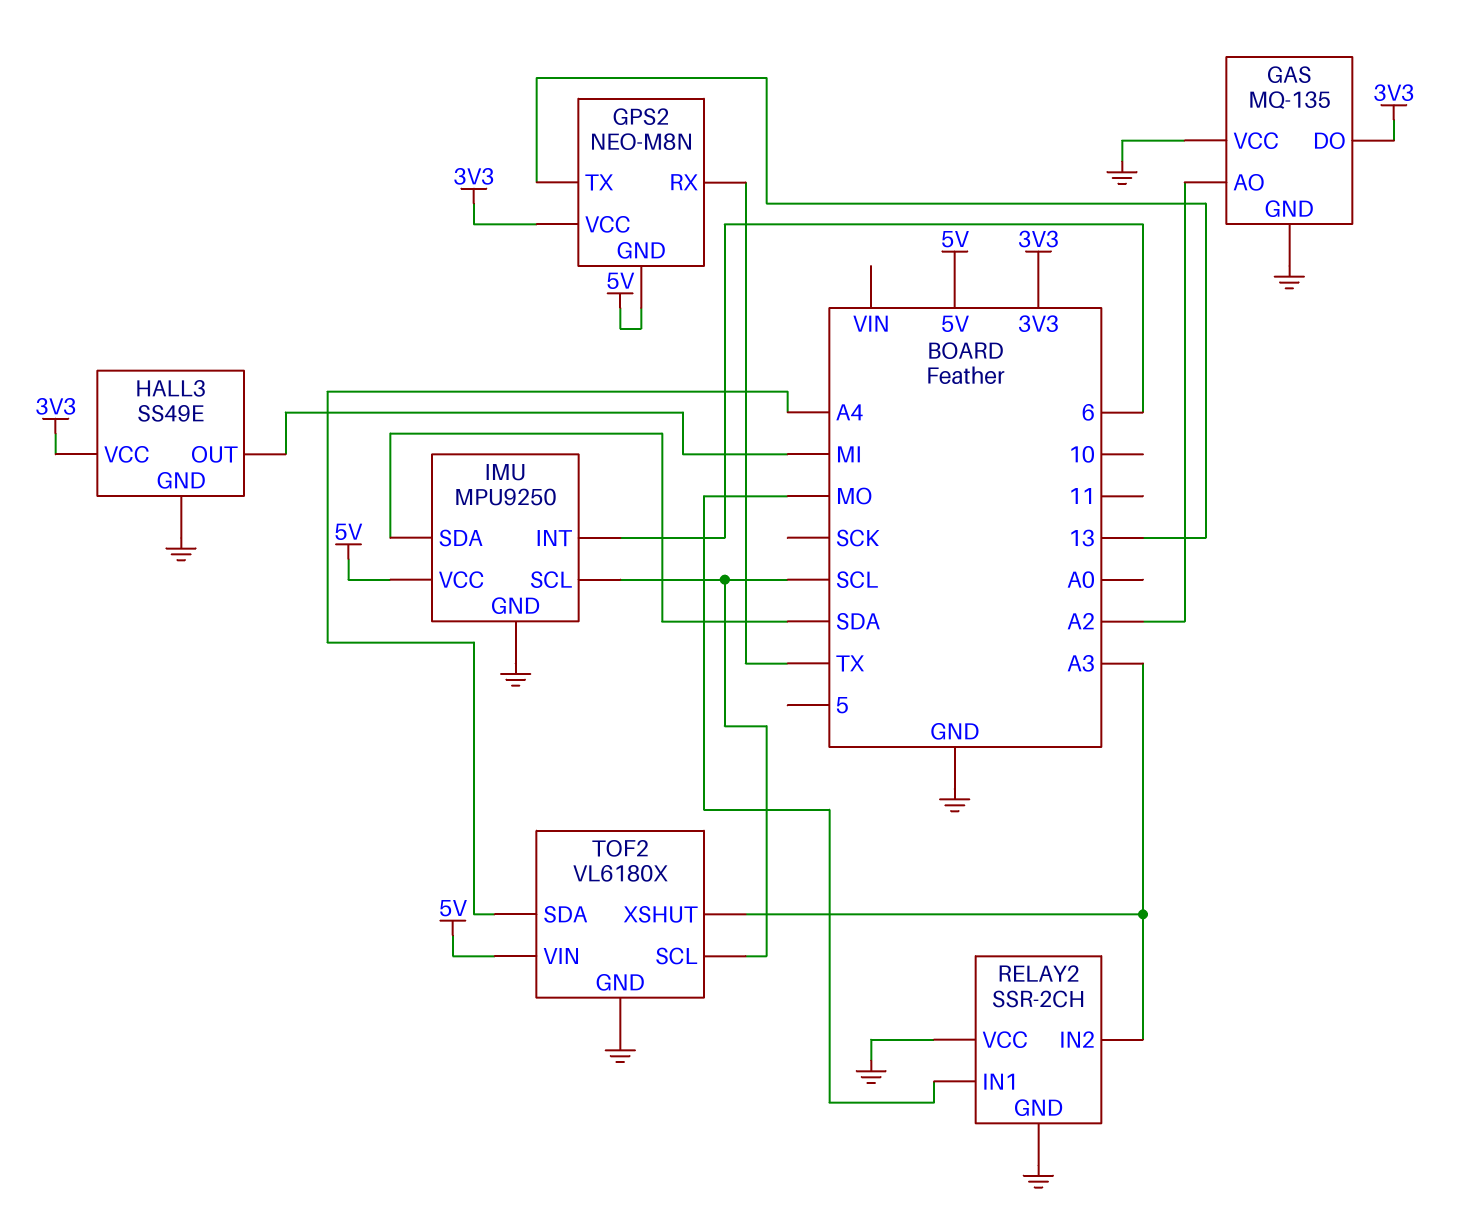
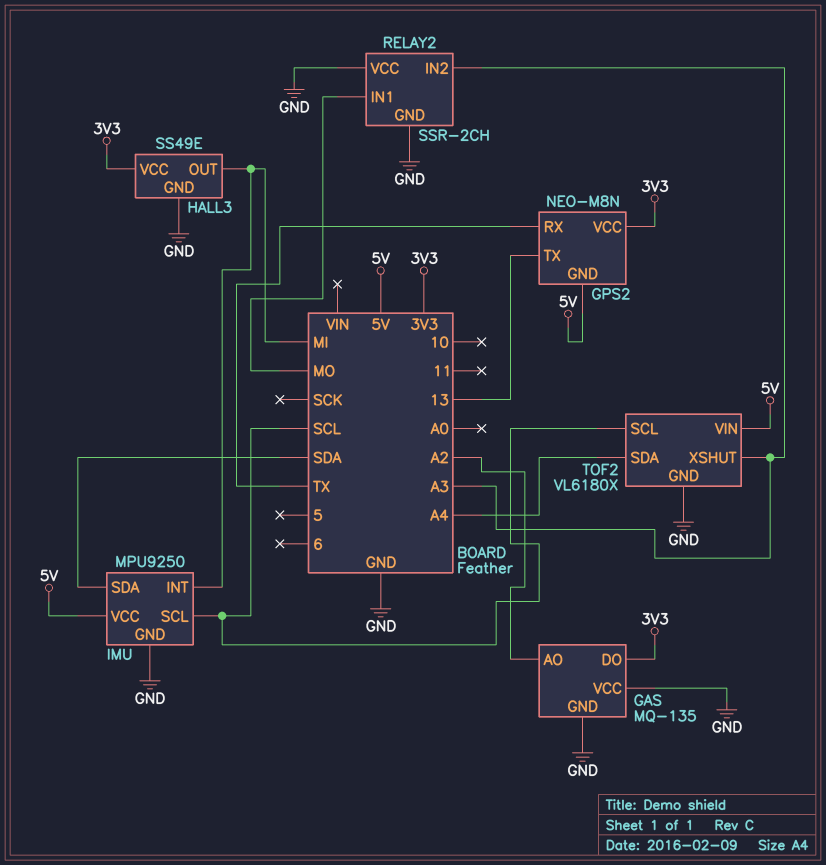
IMU pin INT: 6 -> MI

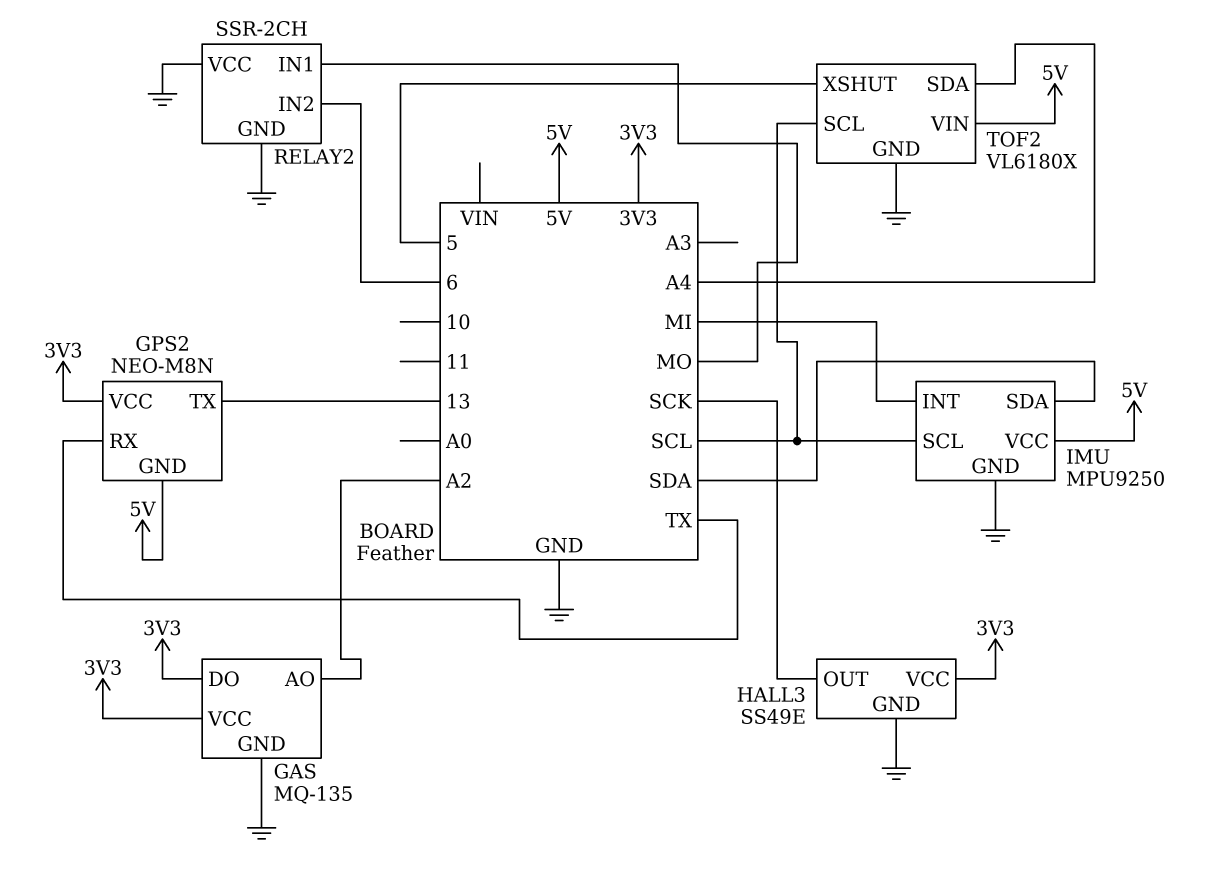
GAS pin VCC: GND -> 3V3
HALL3 pin OUT: MI -> SCK
RELAY2 pin IN2: A3 -> 6
TOF2 pin XSHUT: A3 -> 5

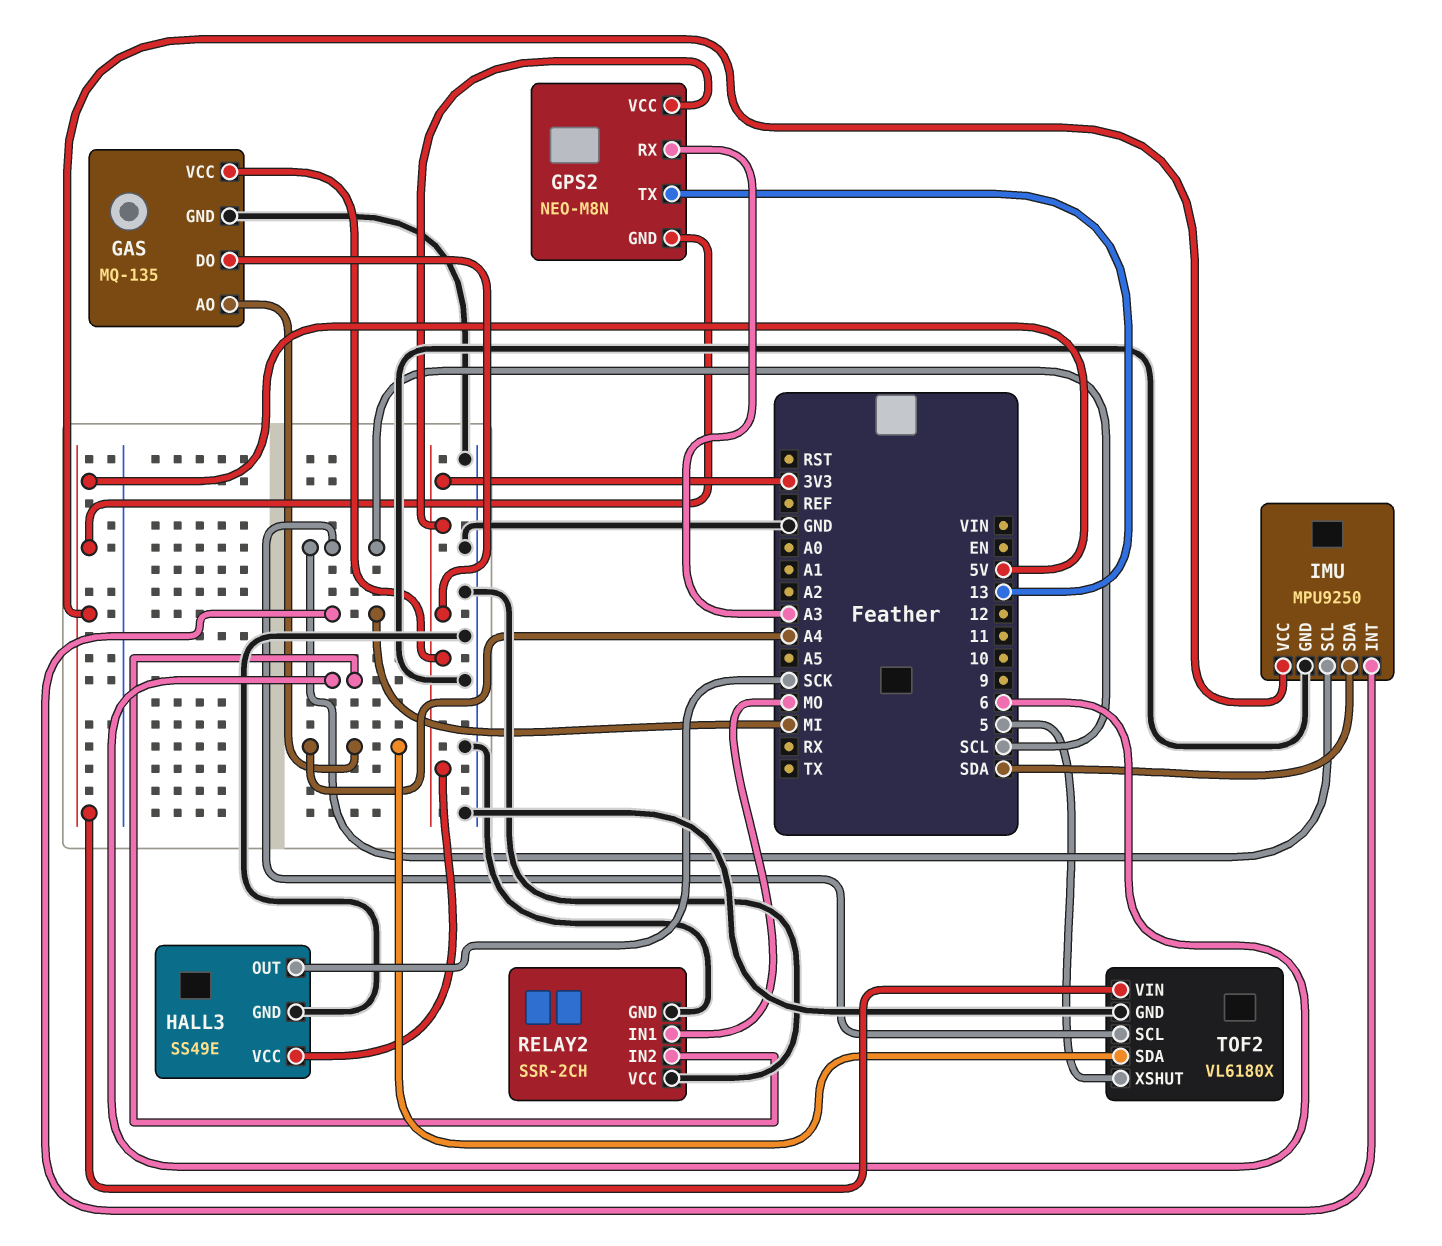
GAS pin AO: A2 -> A4
GPS2 pin RX: TX -> A3

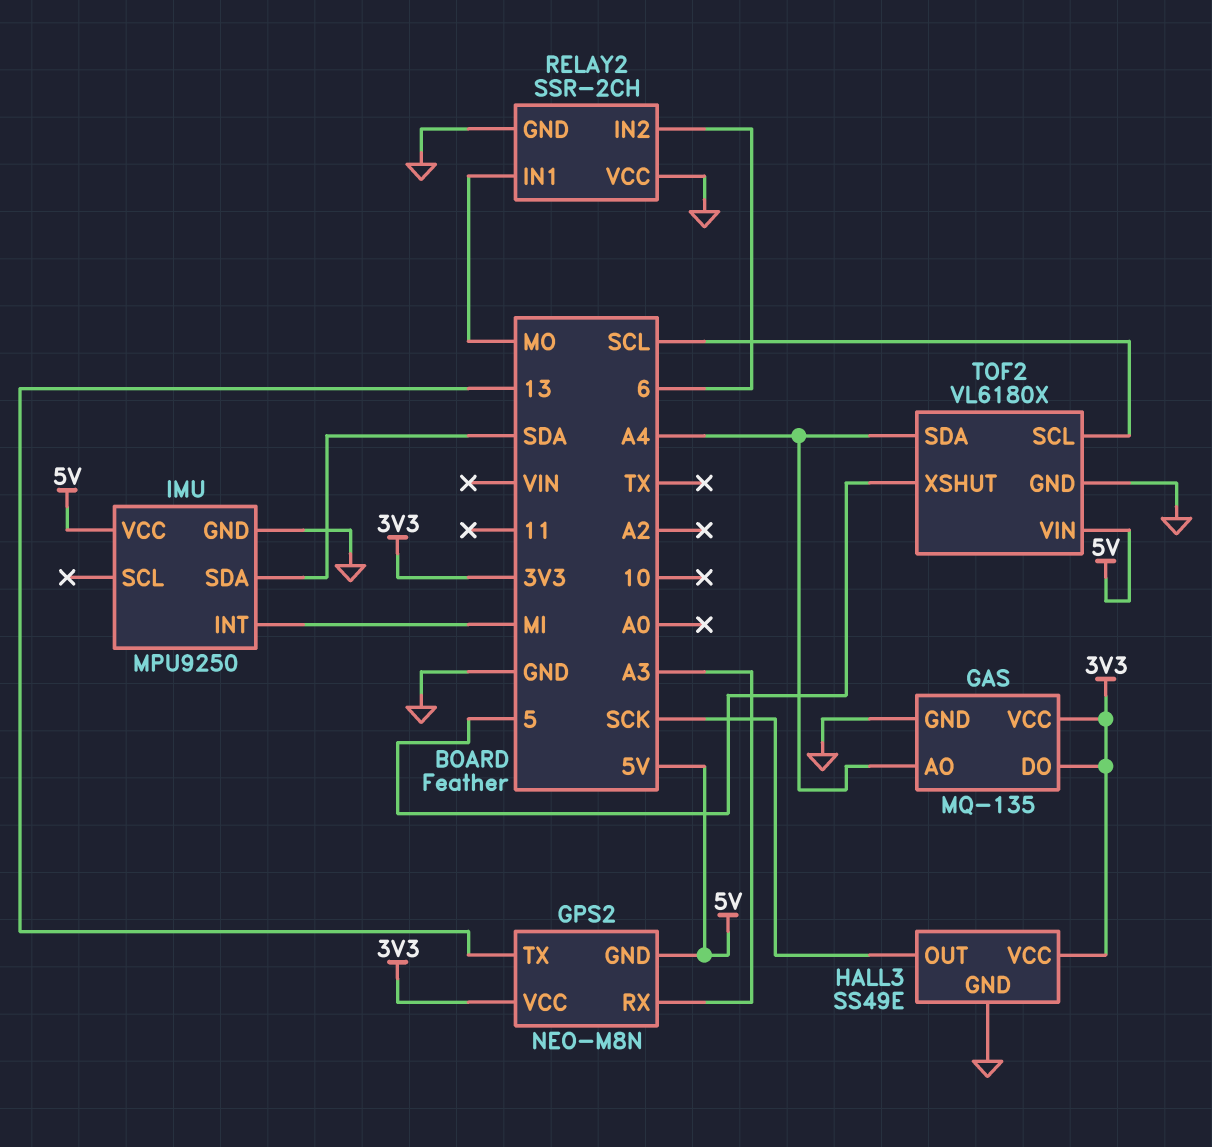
IMU pin SCL: SCL -> none

